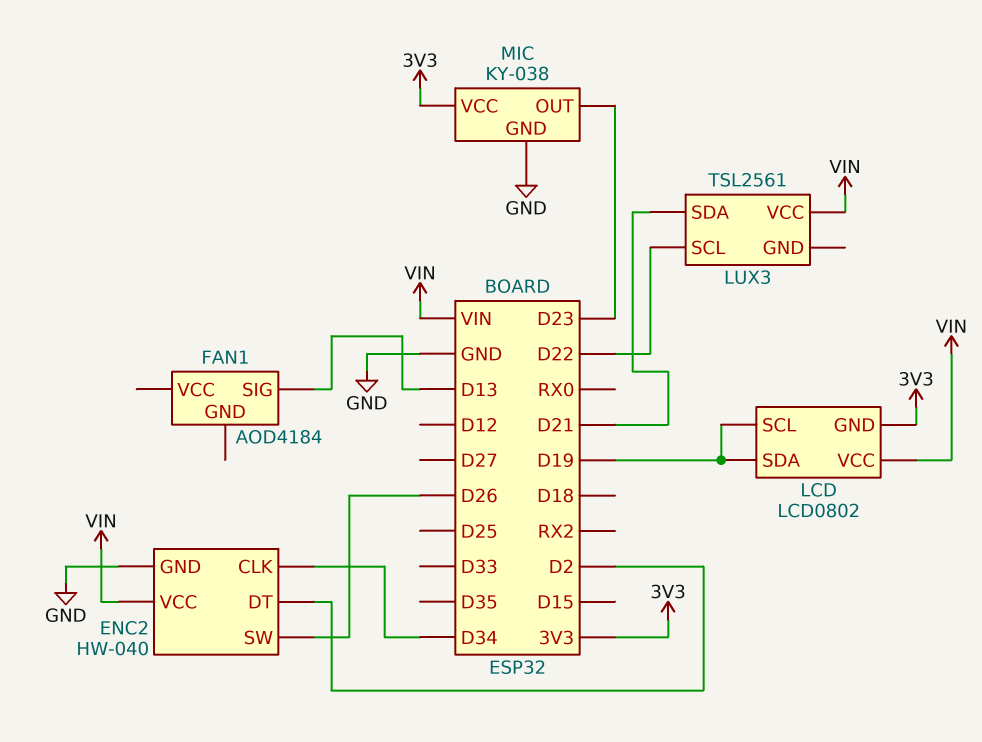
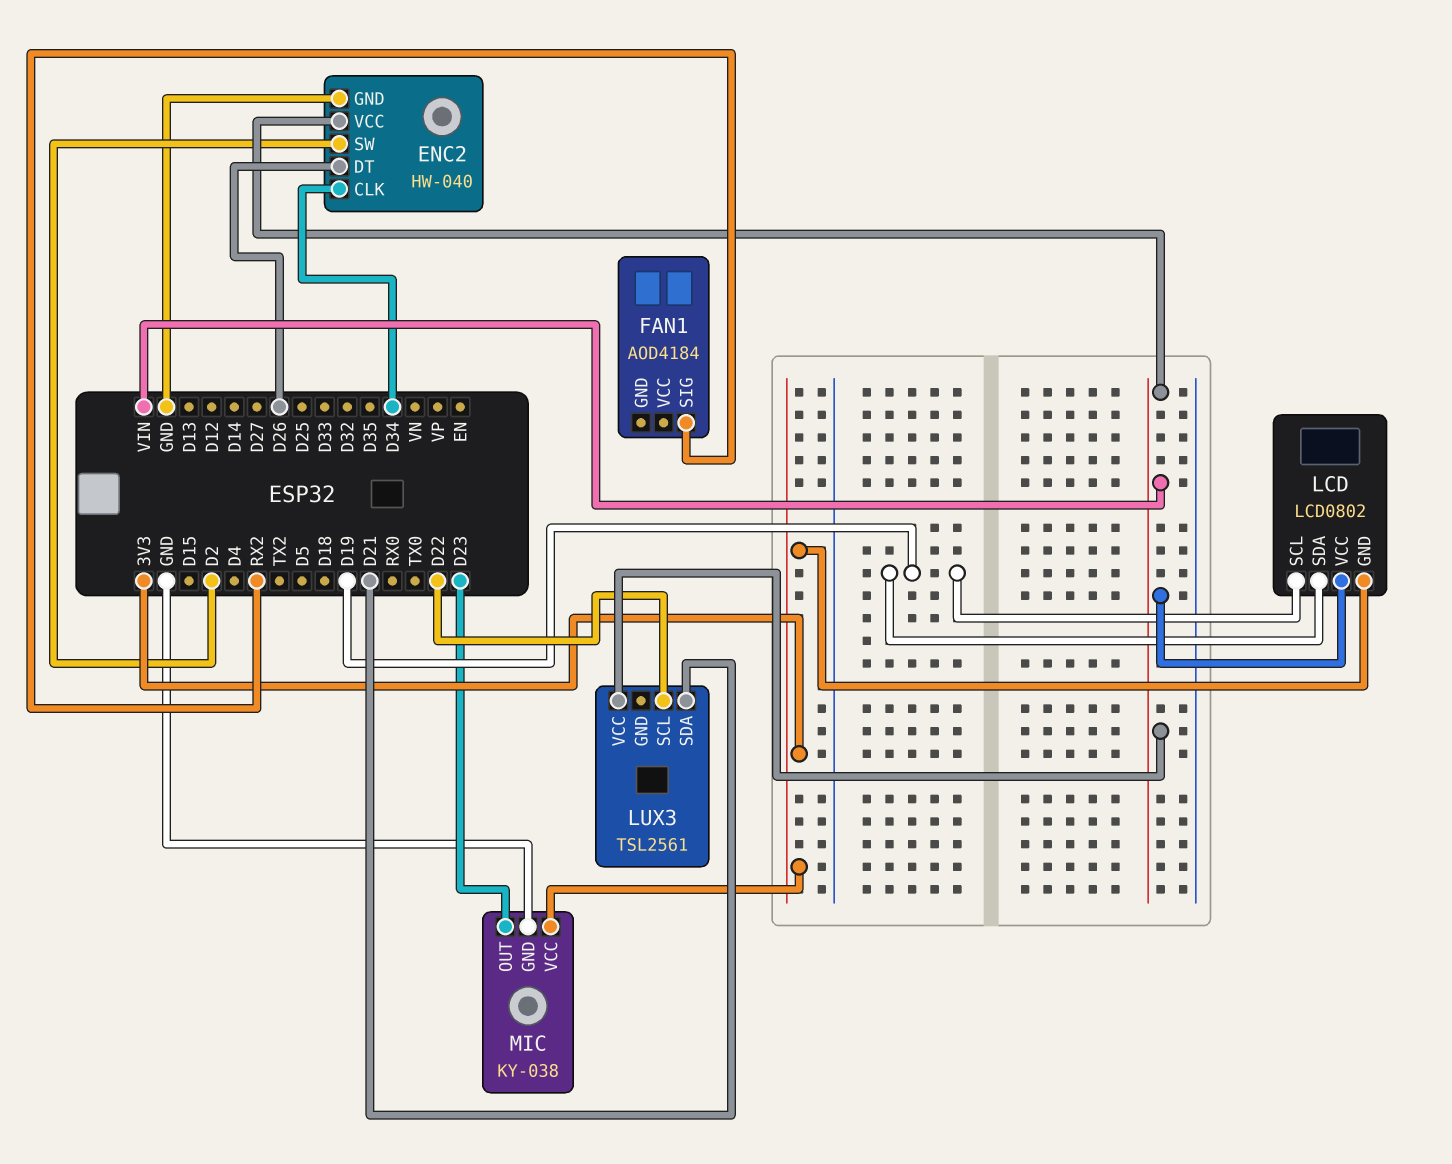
ENC2 pin DT: D2 -> D26
ENC2 pin SW: D26 -> D2
FAN1 pin SIG: D13 -> RX2

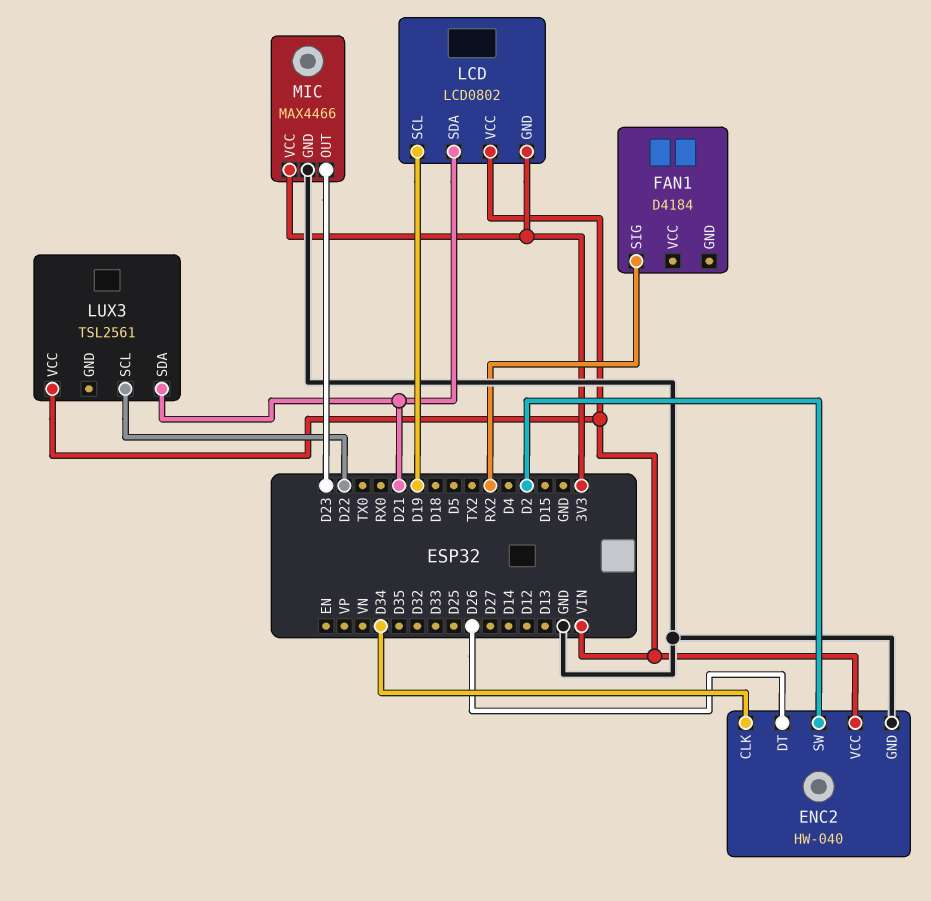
FAN1: AOD4184 -> D4184
LCD pin SDA: D19 -> D21
MIC: KY-038 -> MAX4466

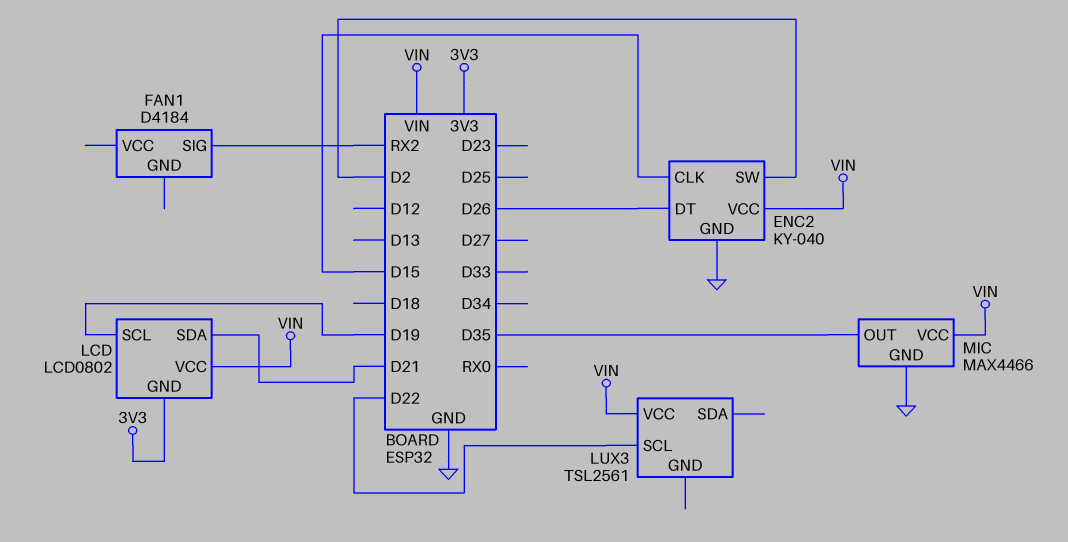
ENC2: HW-040 -> KY-040
ENC2 pin CLK: D34 -> D15
LUX3 pin SDA: D21 -> none
MIC pin OUT: D23 -> D35
MIC pin VCC: 3V3 -> VIN

